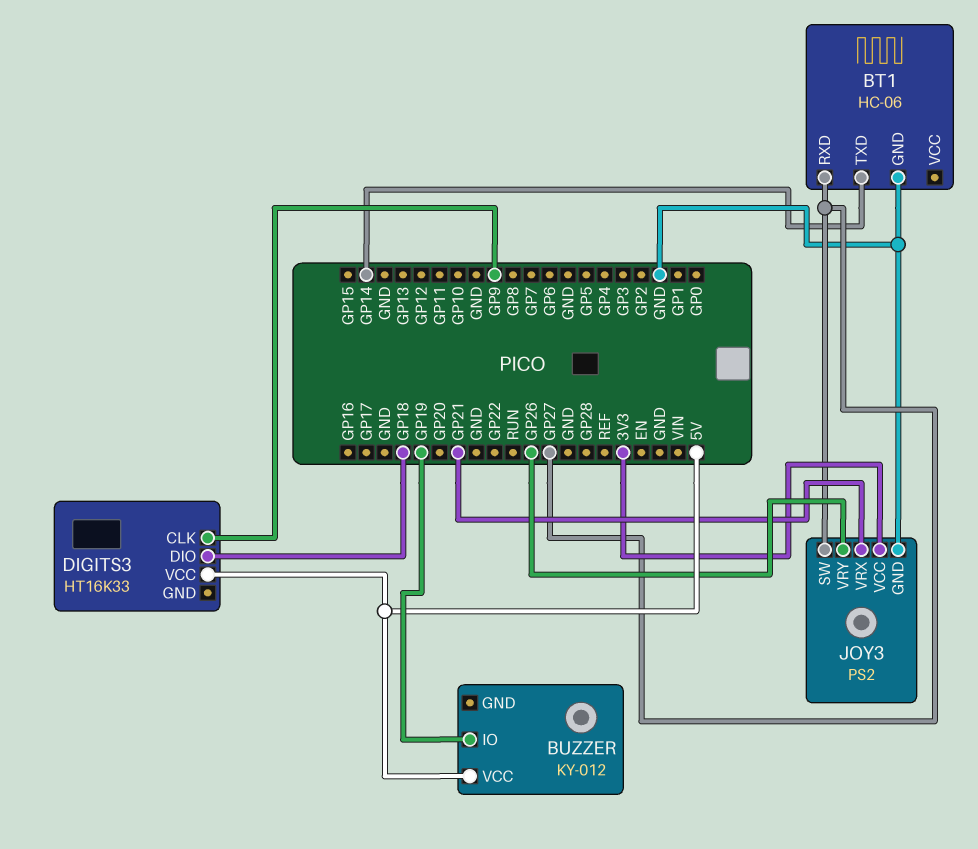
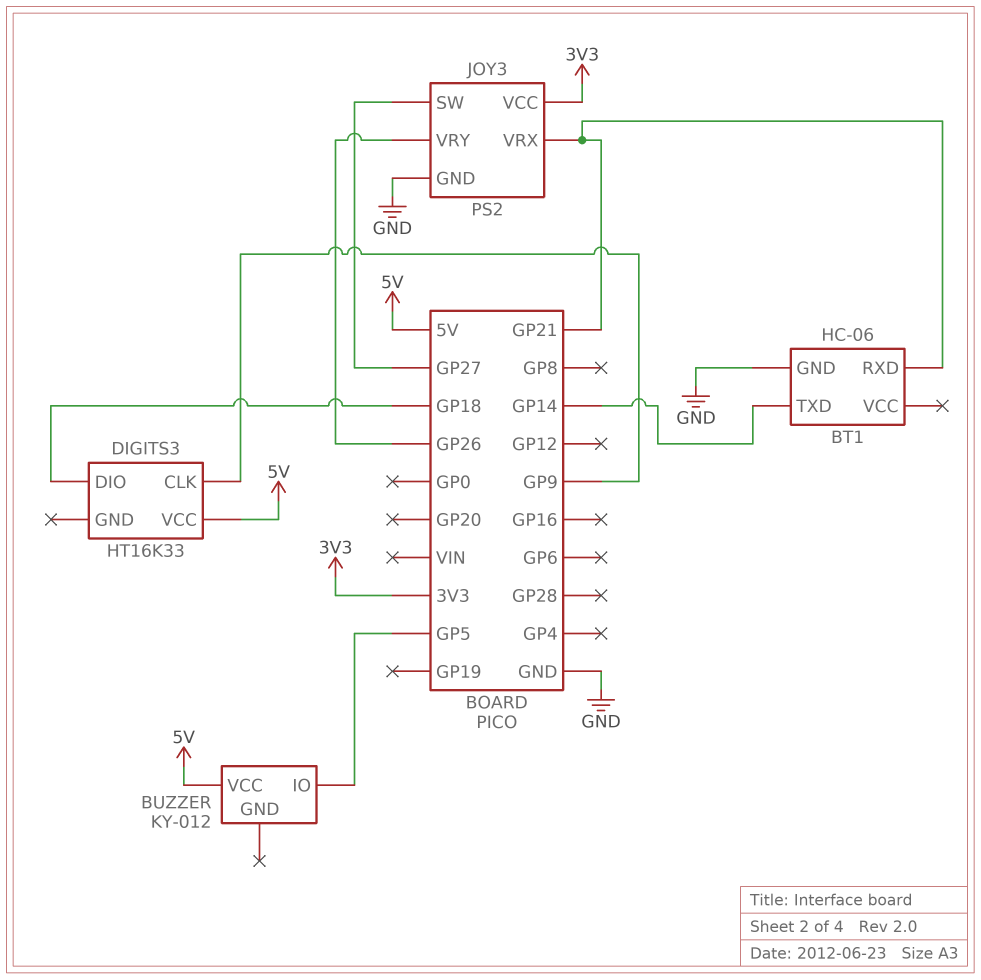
BT1 pin RXD: GP27 -> GP21
BUZZER pin IO: GP19 -> GP5

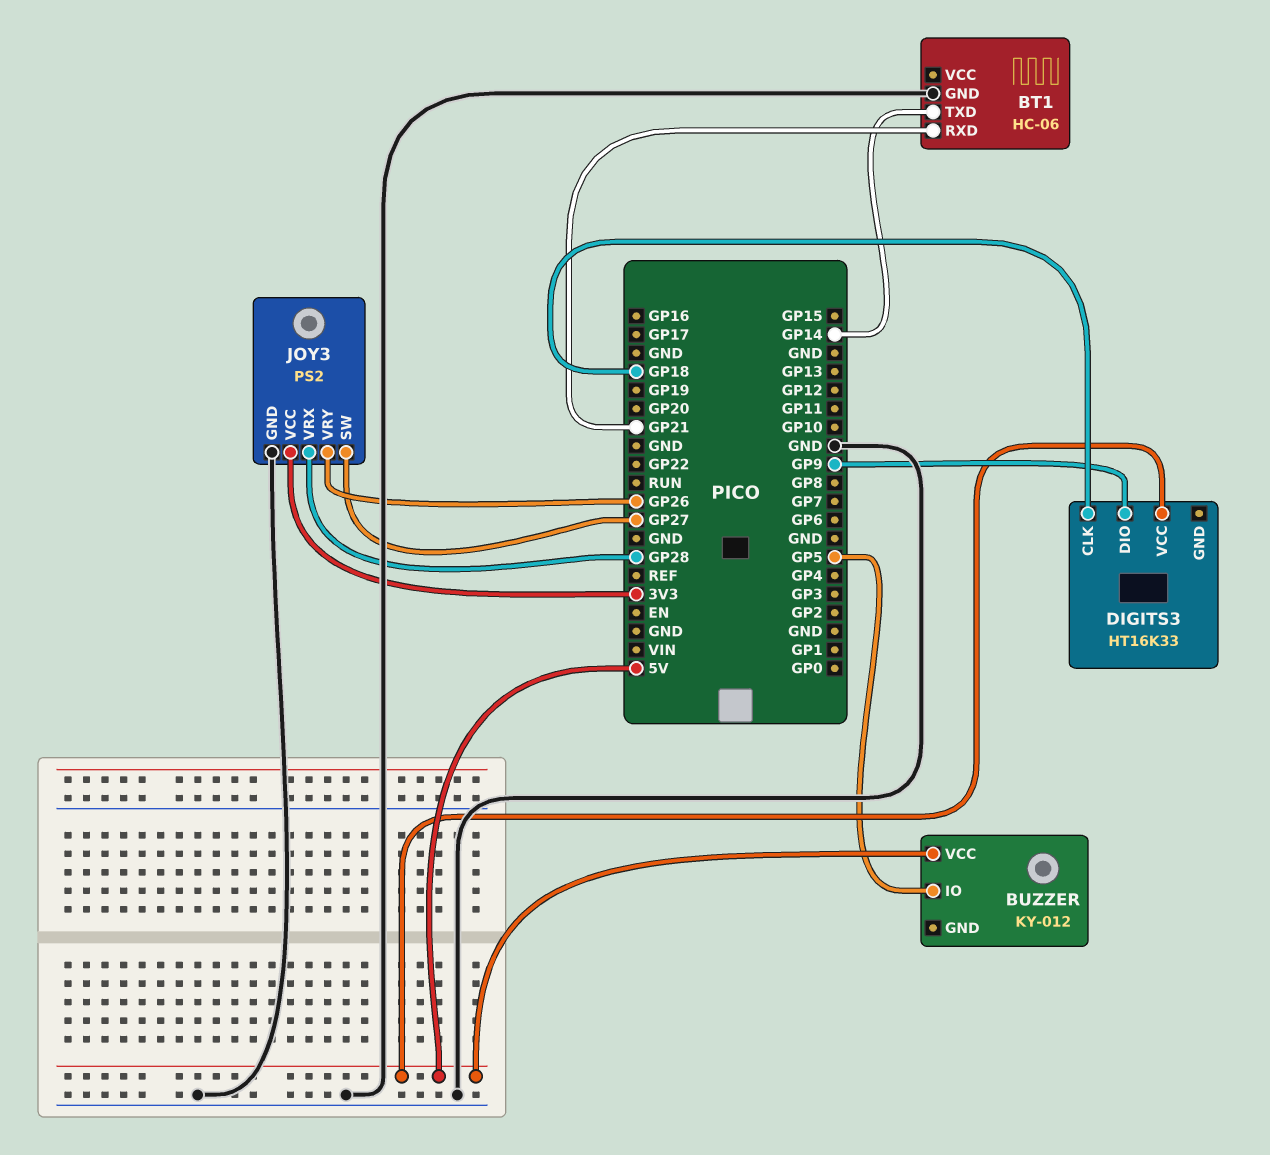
DIGITS3 pin CLK: GP9 -> GP18
DIGITS3 pin DIO: GP18 -> GP9
JOY3 pin VRX: GP21 -> GP28

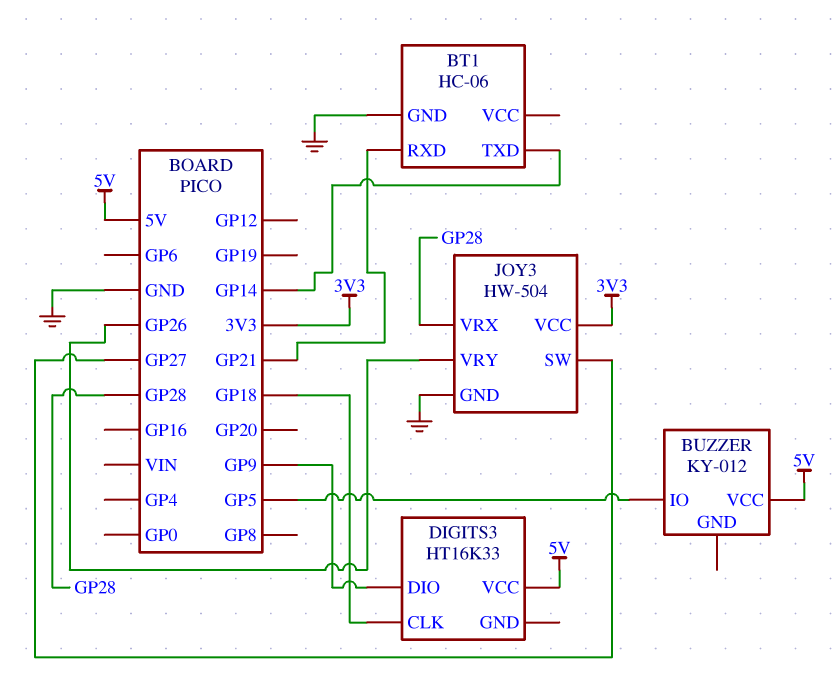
JOY3: PS2 -> HW-504

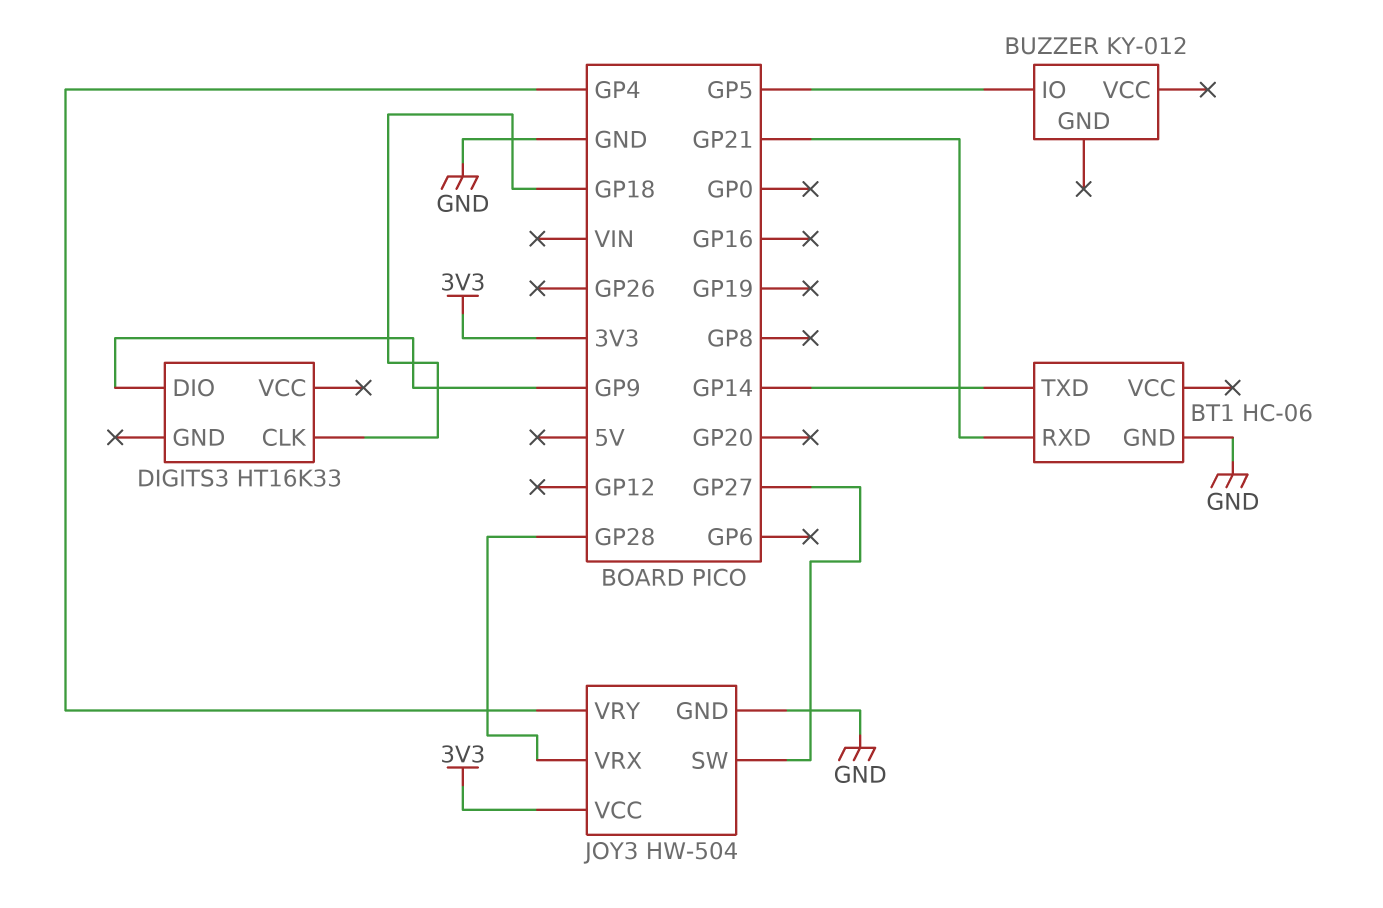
BUZZER pin VCC: 5V -> none
DIGITS3 pin VCC: 5V -> none
JOY3 pin VRY: GP26 -> GP4

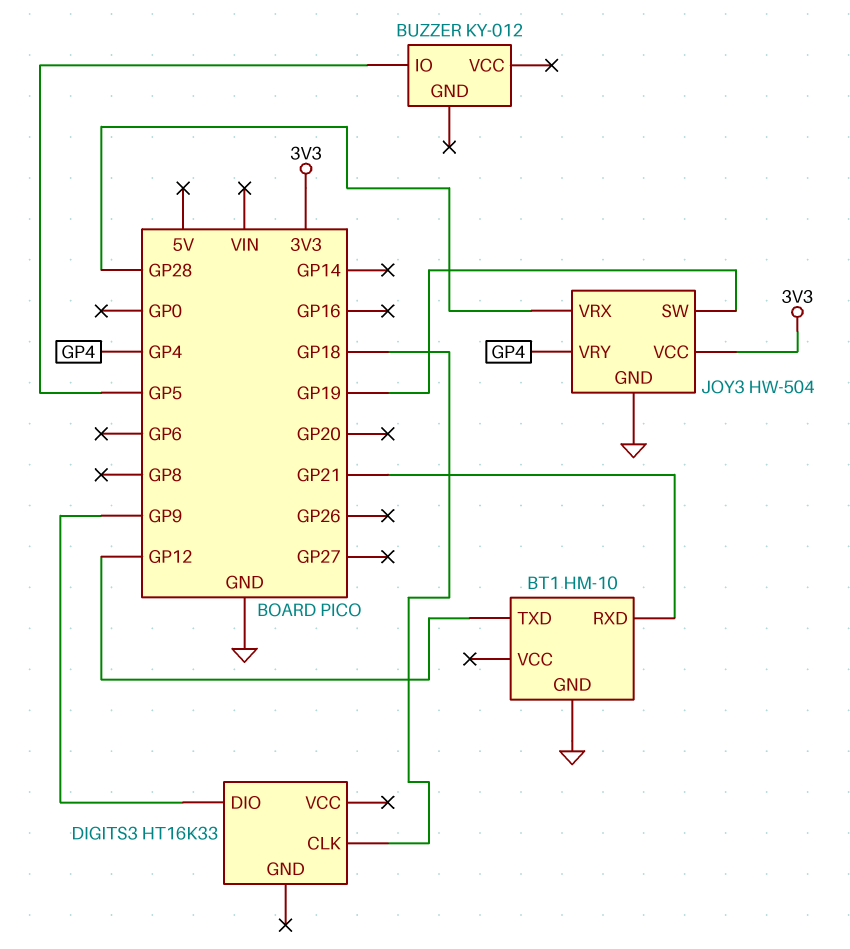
BT1: HC-06 -> HM-10
BT1 pin TXD: GP14 -> GP12
JOY3 pin SW: GP27 -> GP19

